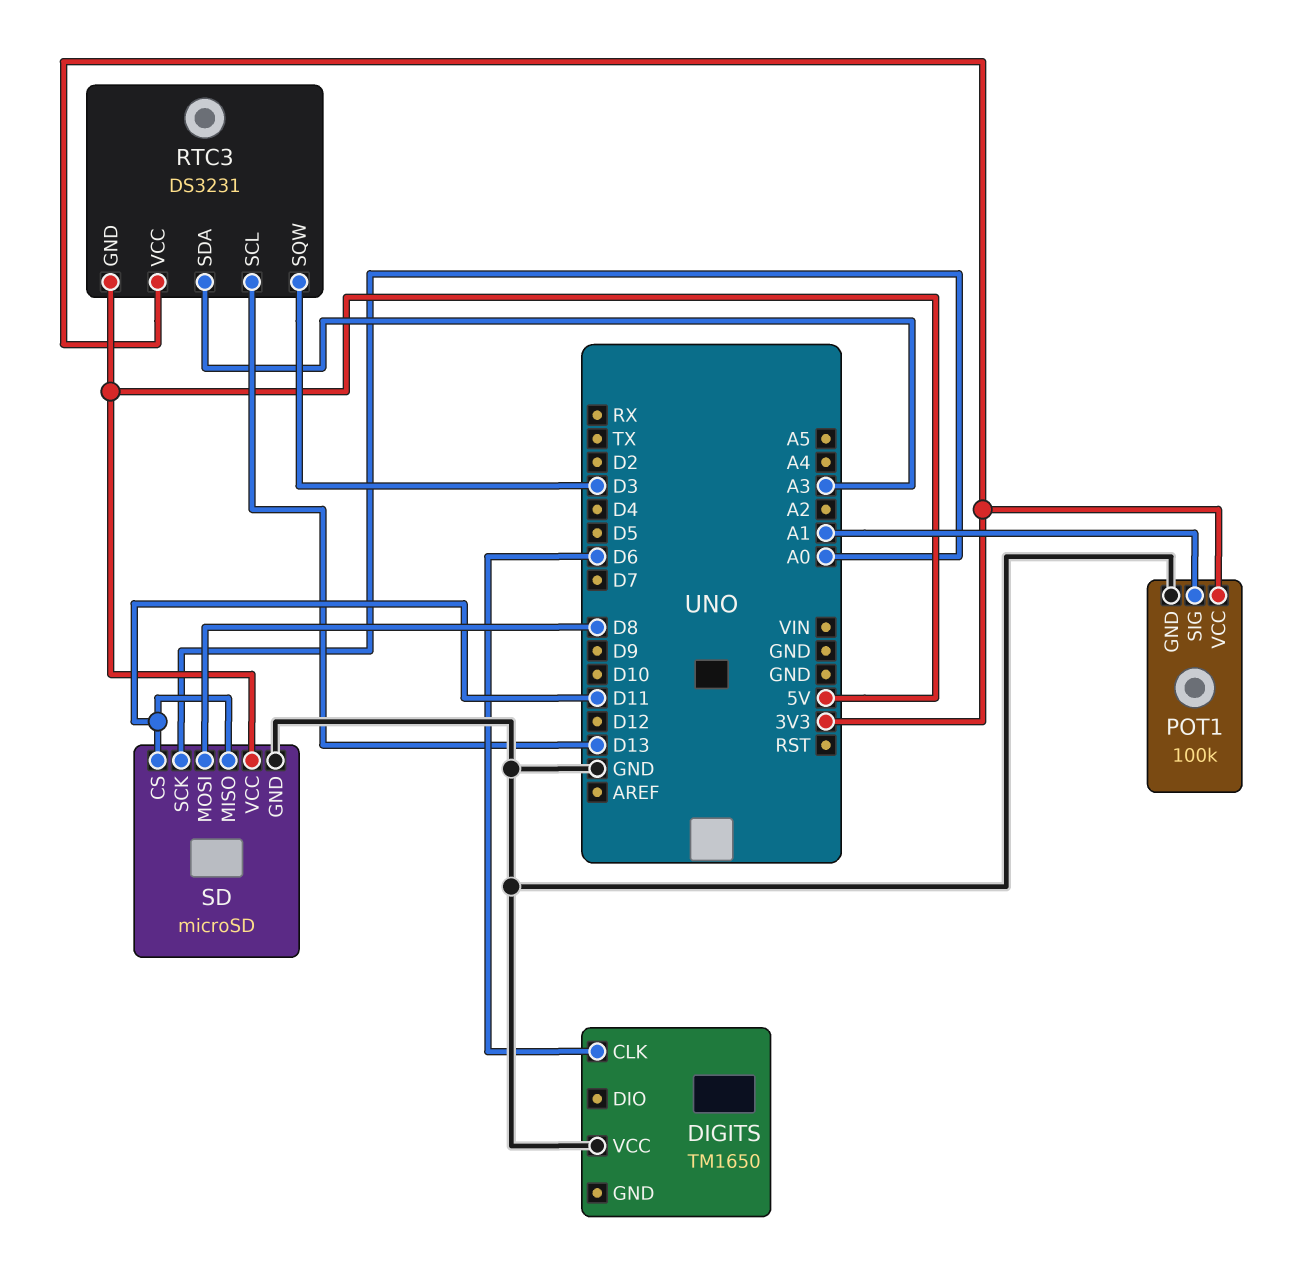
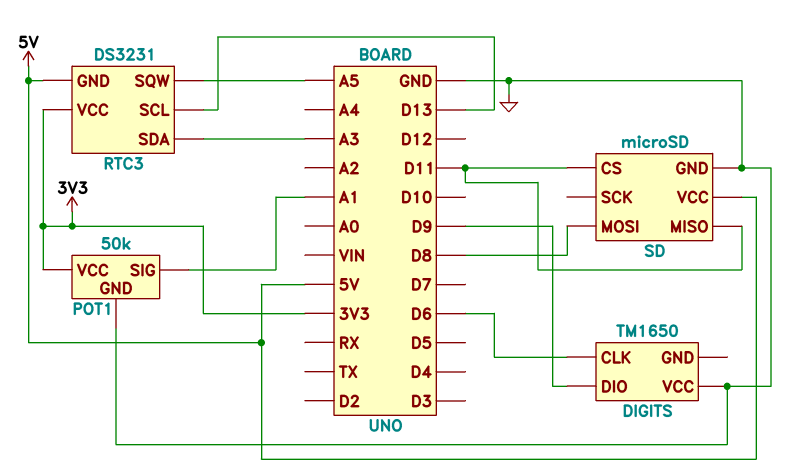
DIGITS pin DIO: none -> D9
POT1: 100k -> 50k
RTC3 pin SQW: D3 -> A5
SD pin SCK: A0 -> none

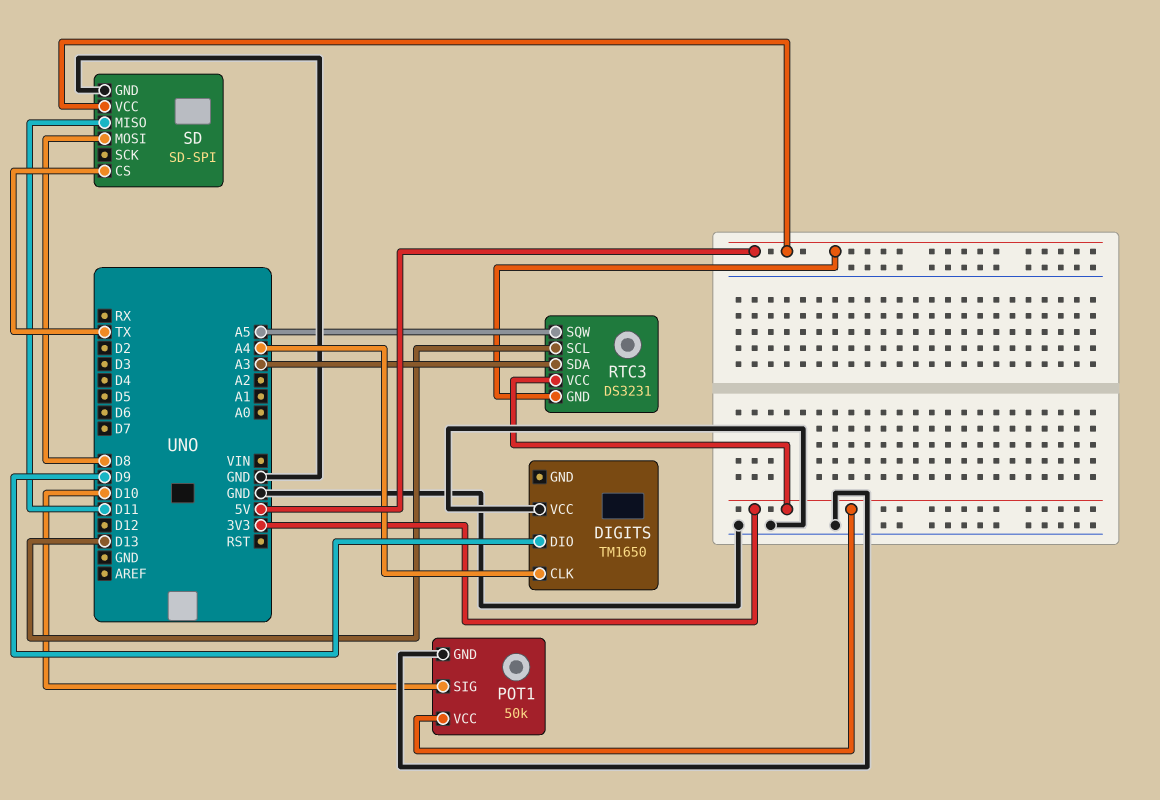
DIGITS pin CLK: D6 -> A4
POT1 pin SIG: A1 -> D10
SD: microSD -> SD-SPI
SD pin CS: D11 -> TX

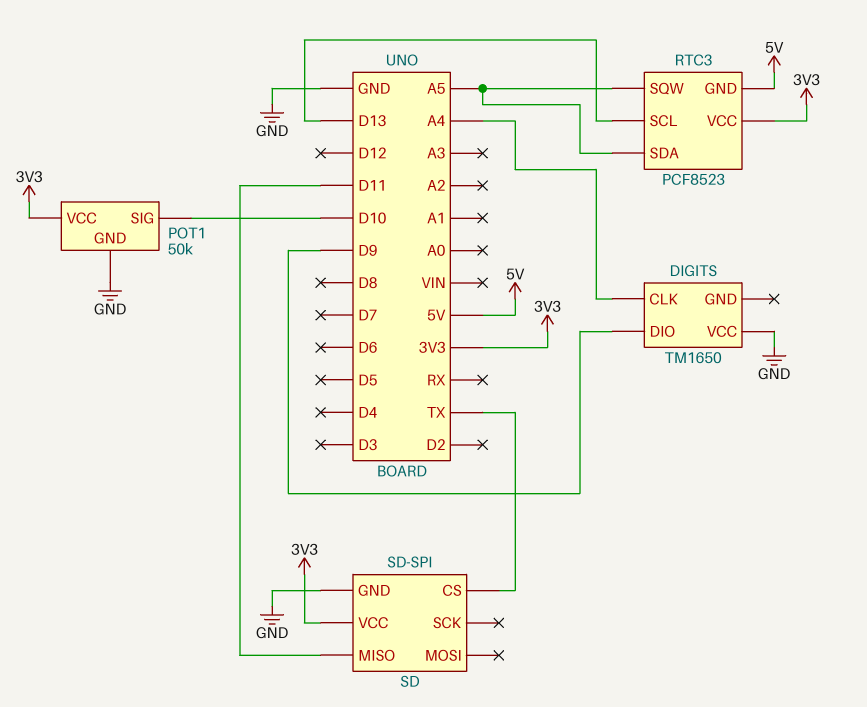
RTC3: DS3231 -> PCF8523
RTC3 pin SDA: A3 -> A5
SD pin MOSI: D8 -> none
SD pin VCC: 5V -> 3V3

